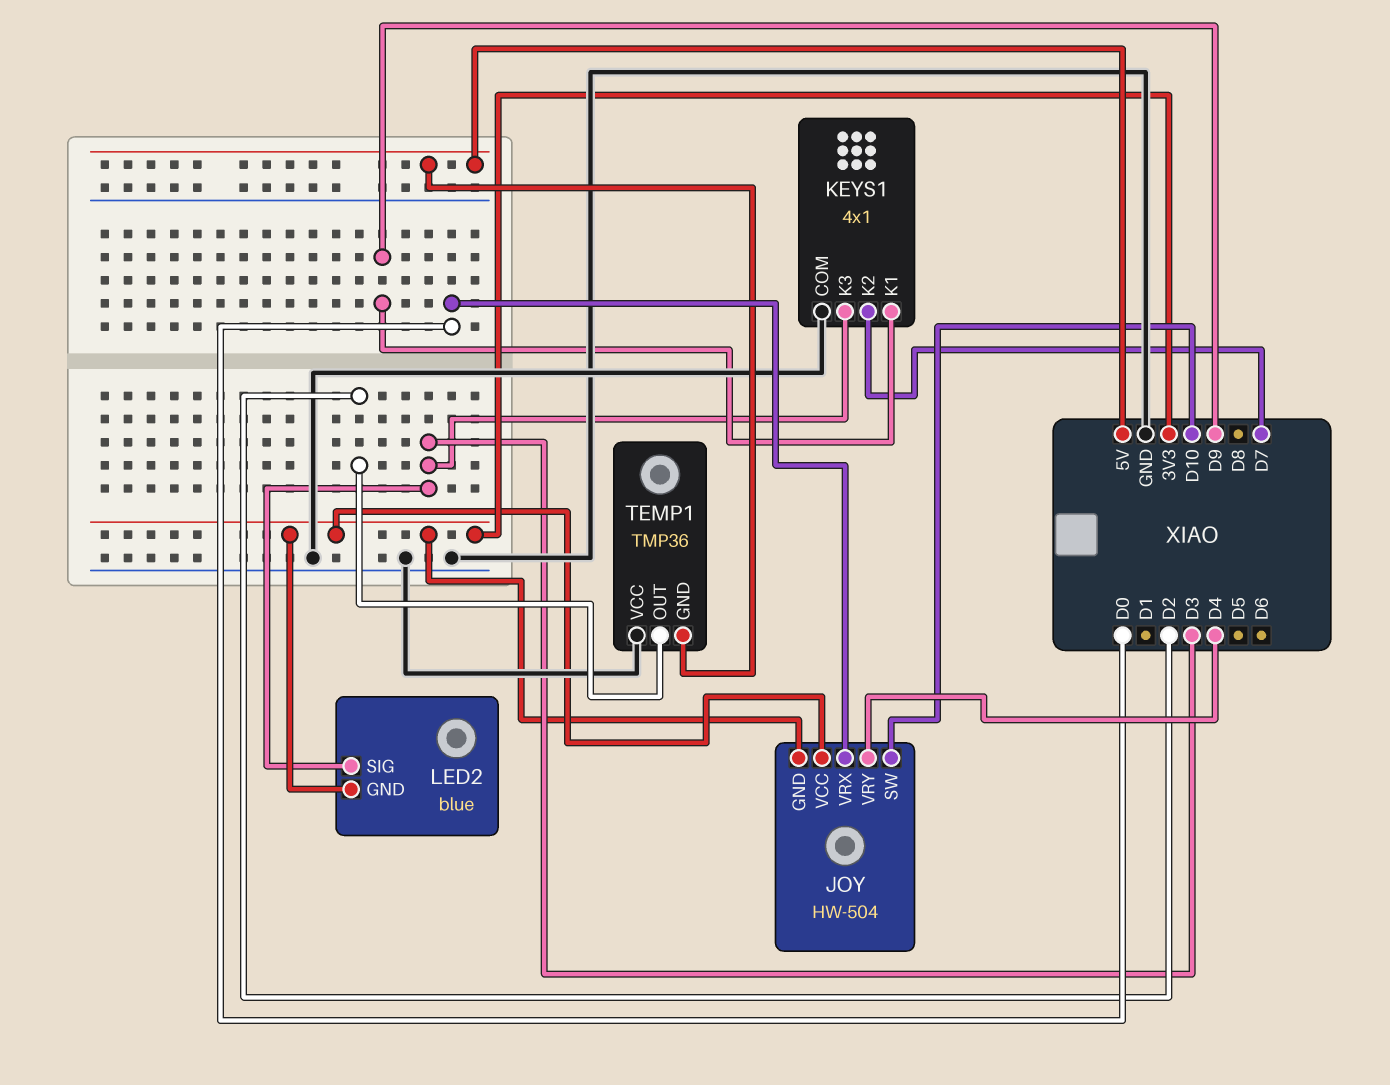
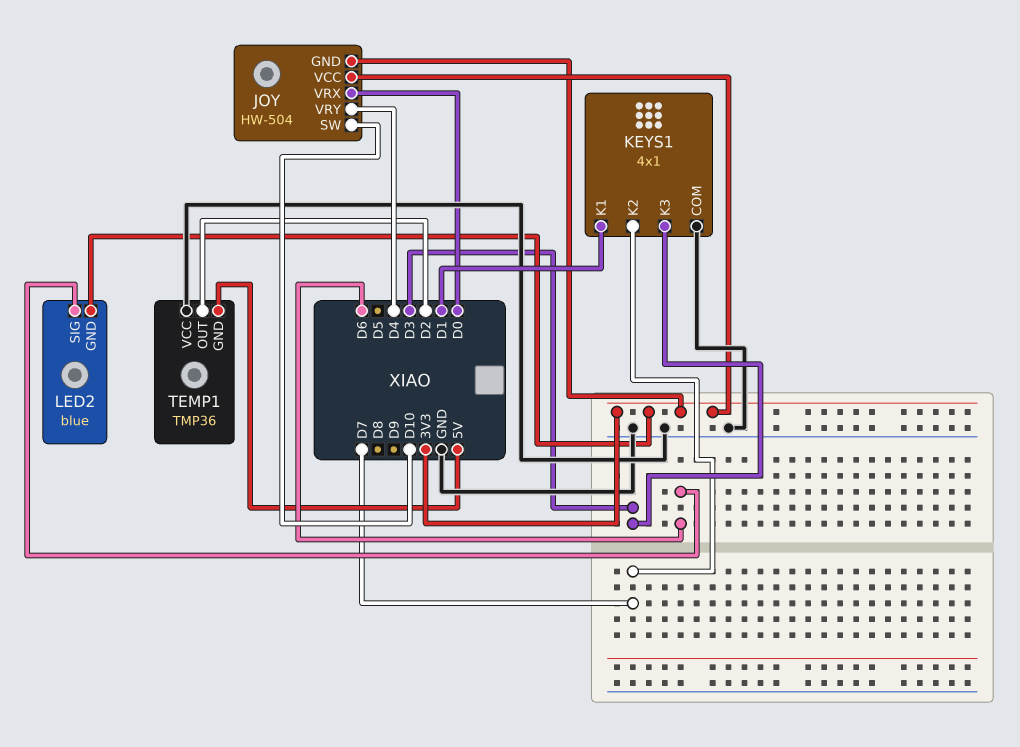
KEYS1 pin K1: D9 -> D1
LED2 pin SIG: D3 -> D6

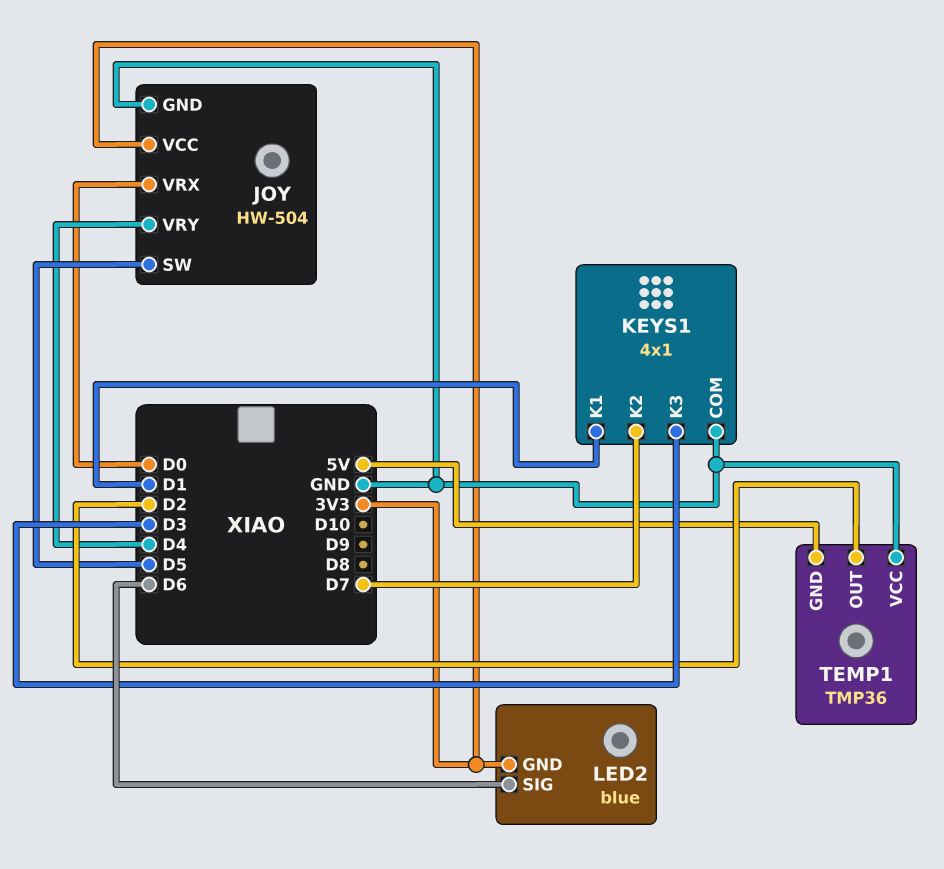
JOY pin GND: 3V3 -> GND
JOY pin SW: D10 -> D5

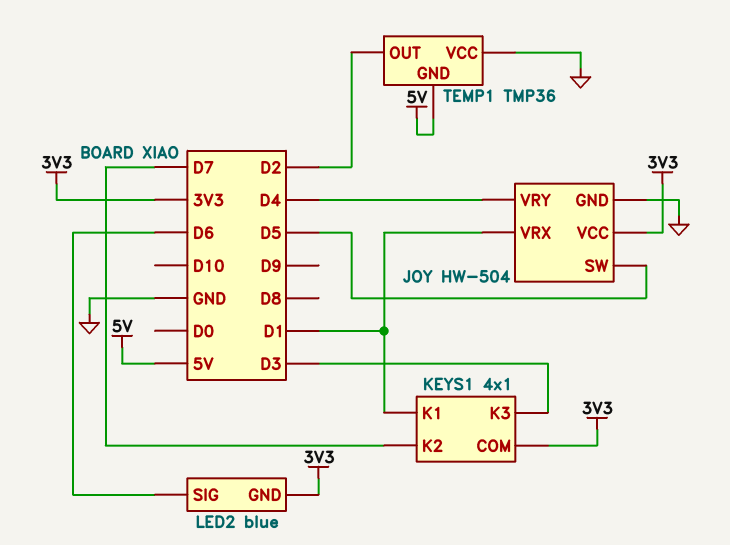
JOY pin VRX: D0 -> D1
KEYS1 pin COM: GND -> 3V3

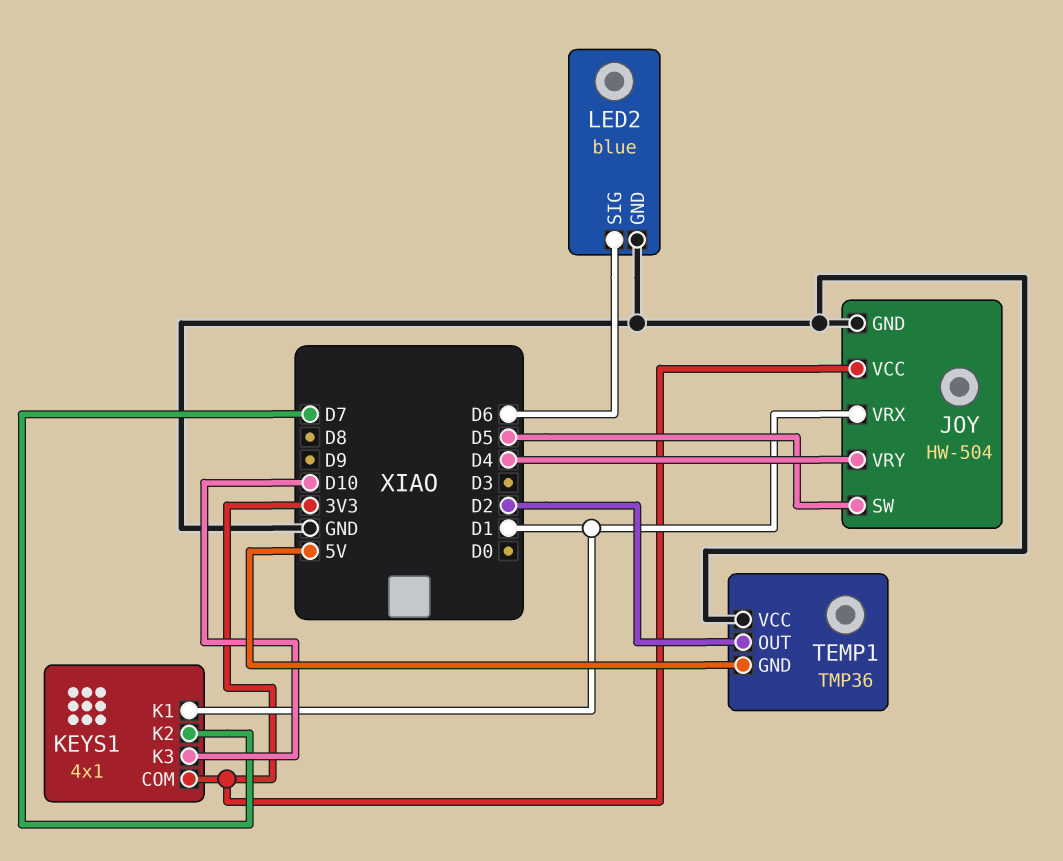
KEYS1 pin K3: D3 -> D10
LED2 pin GND: 3V3 -> GND

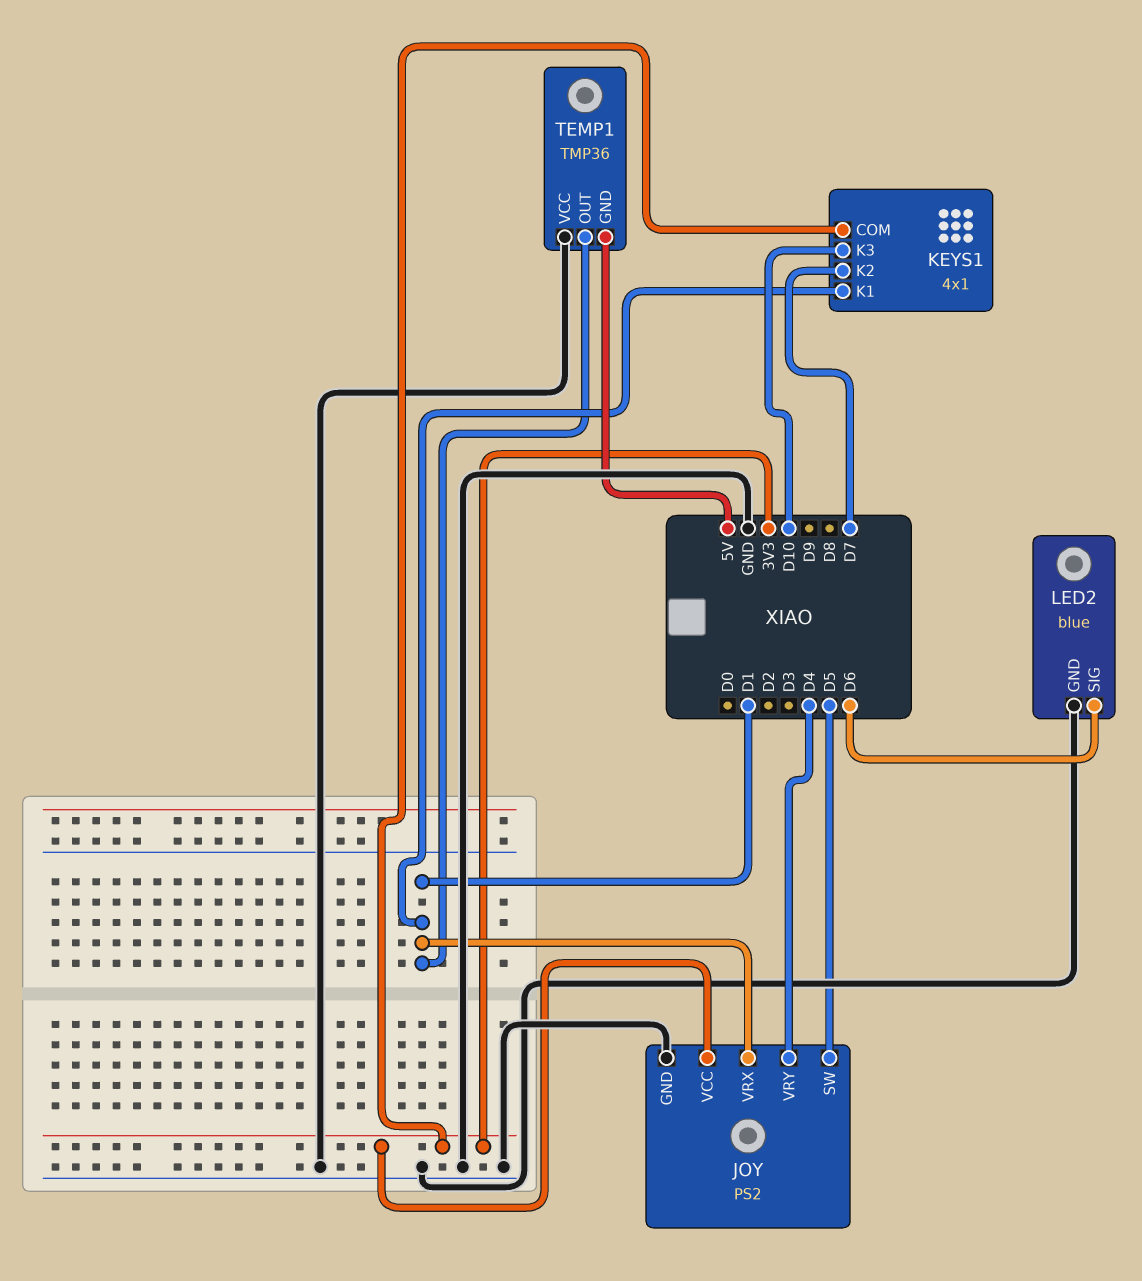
JOY: HW-504 -> PS2
TEMP1 pin OUT: D2 -> D1

